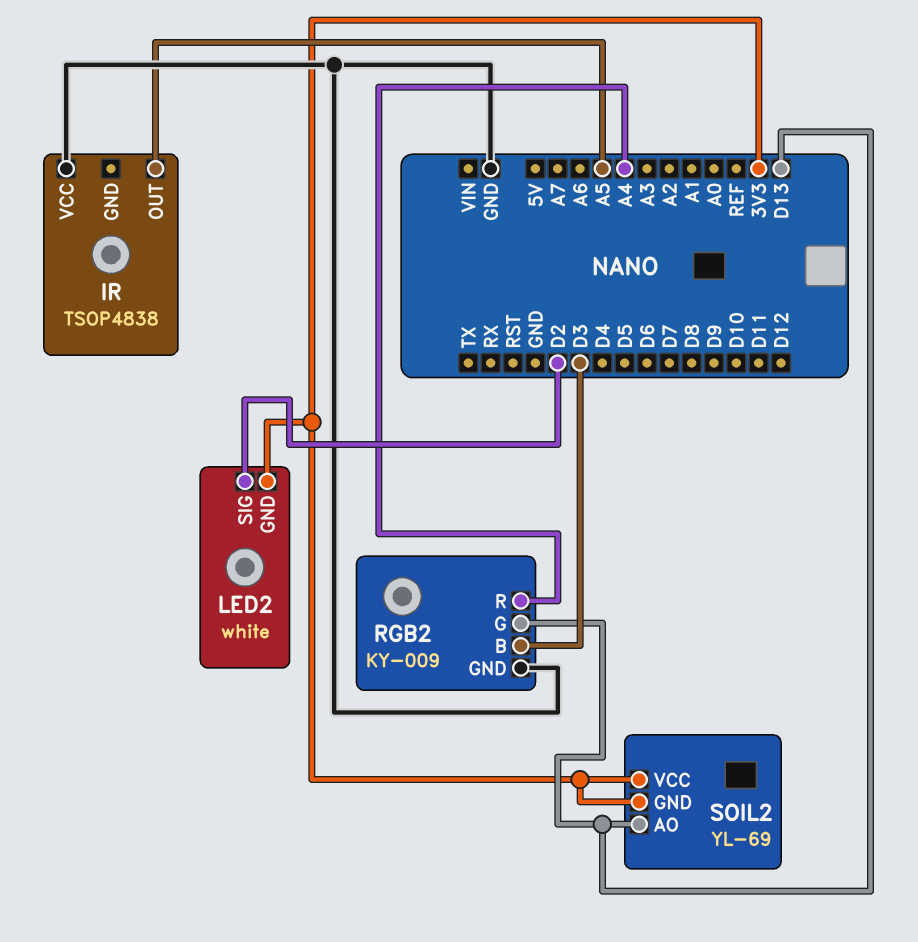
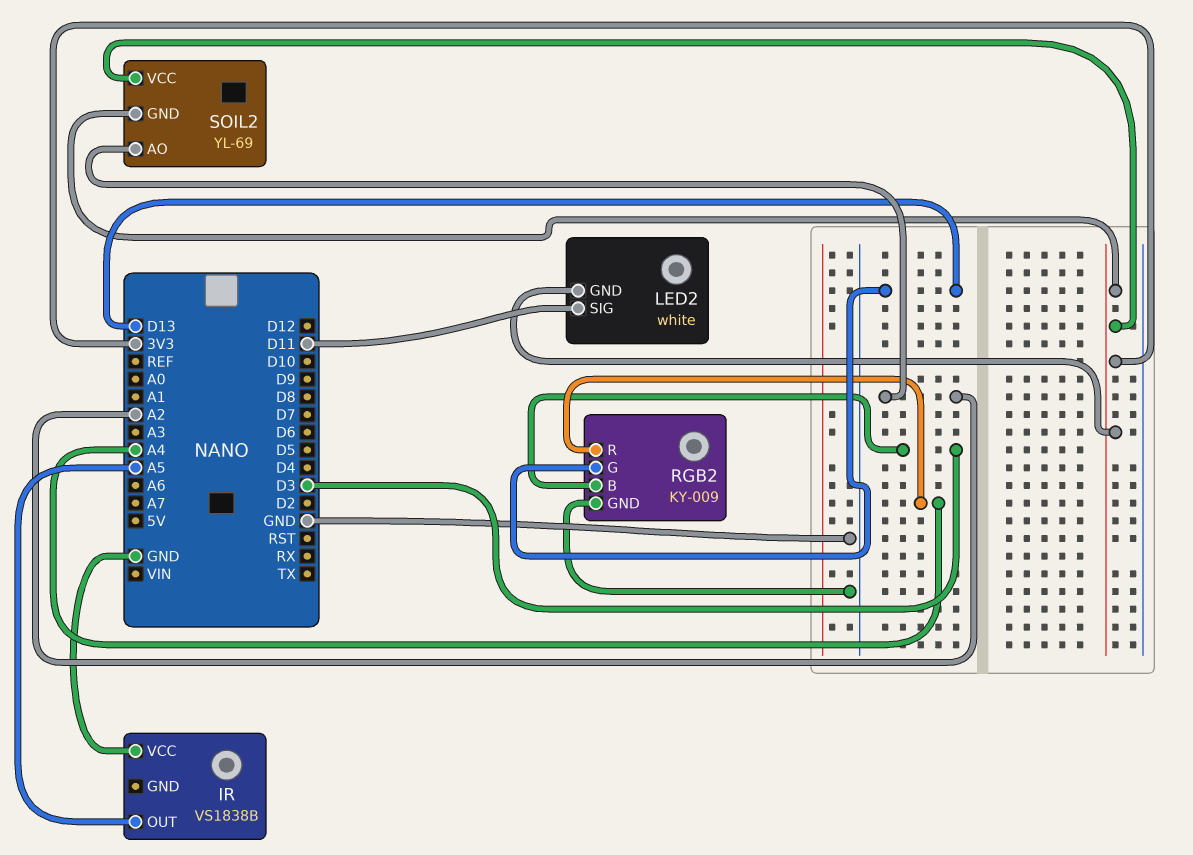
IR: TSOP4838 -> VS1838B
LED2 pin SIG: D2 -> D11
SOIL2 pin AO: D13 -> A2

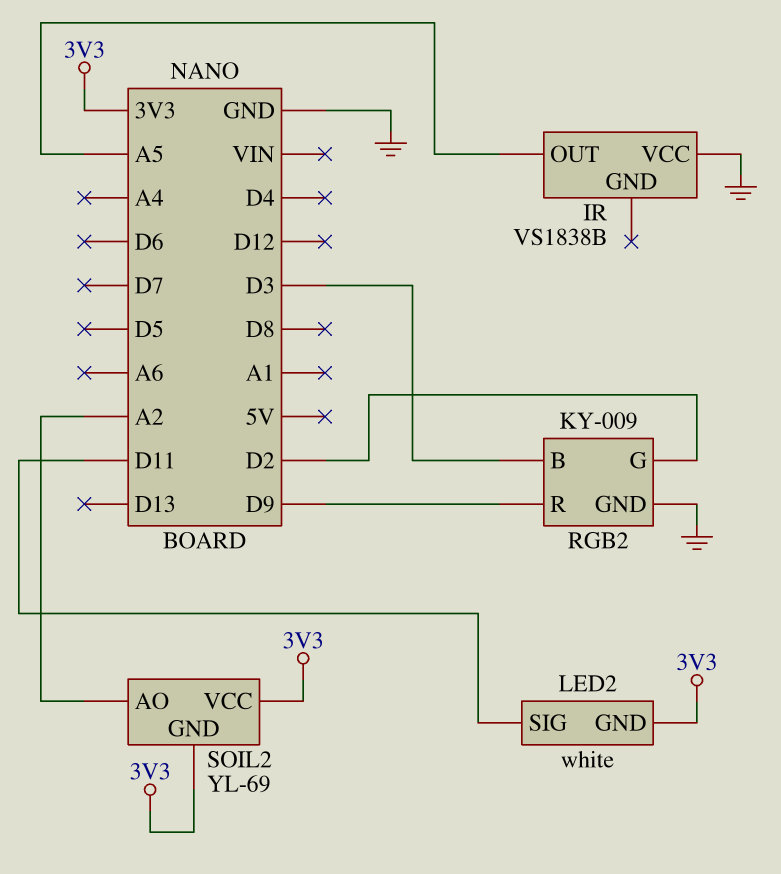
RGB2 pin G: D13 -> D2
RGB2 pin R: A4 -> D9

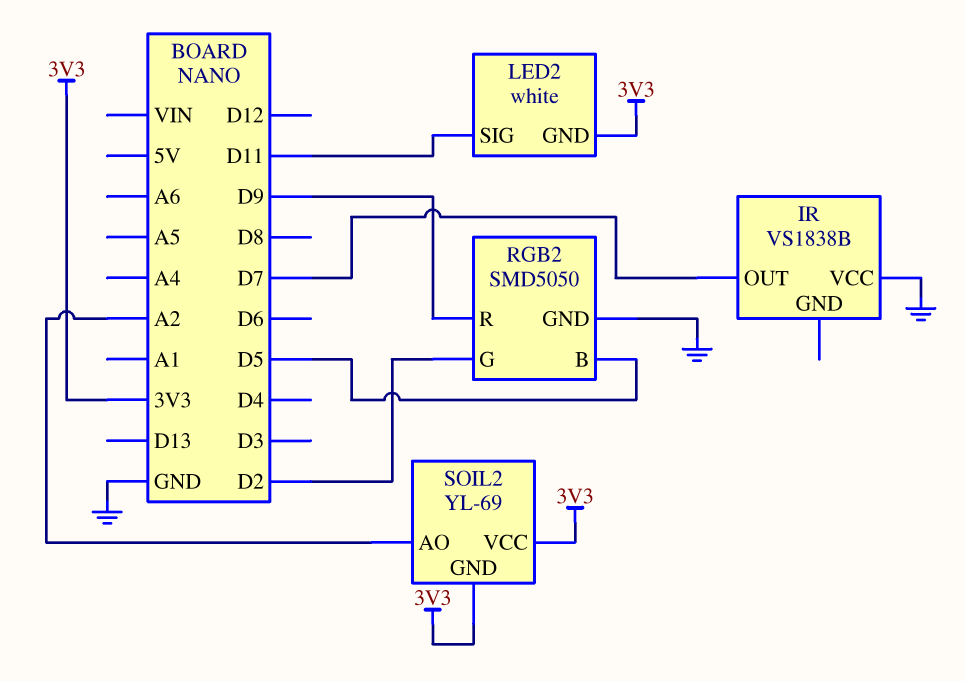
IR pin OUT: A5 -> D7
RGB2: KY-009 -> SMD5050
RGB2 pin B: D3 -> D5

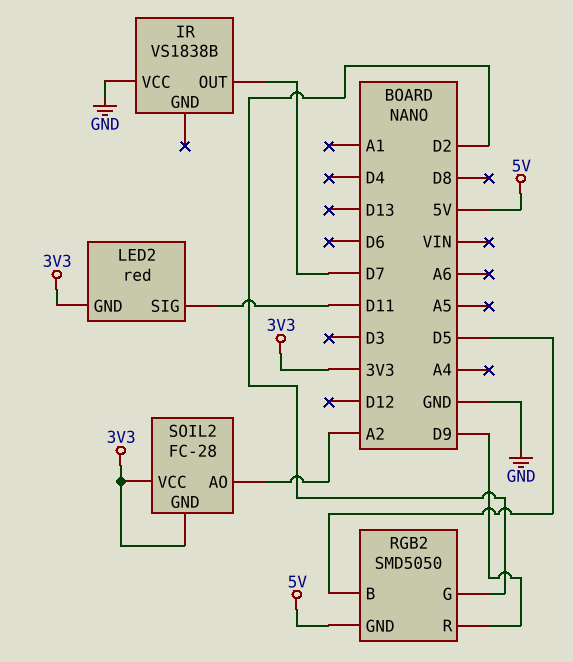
LED2: white -> red
RGB2 pin GND: GND -> 5V
SOIL2: YL-69 -> FC-28

